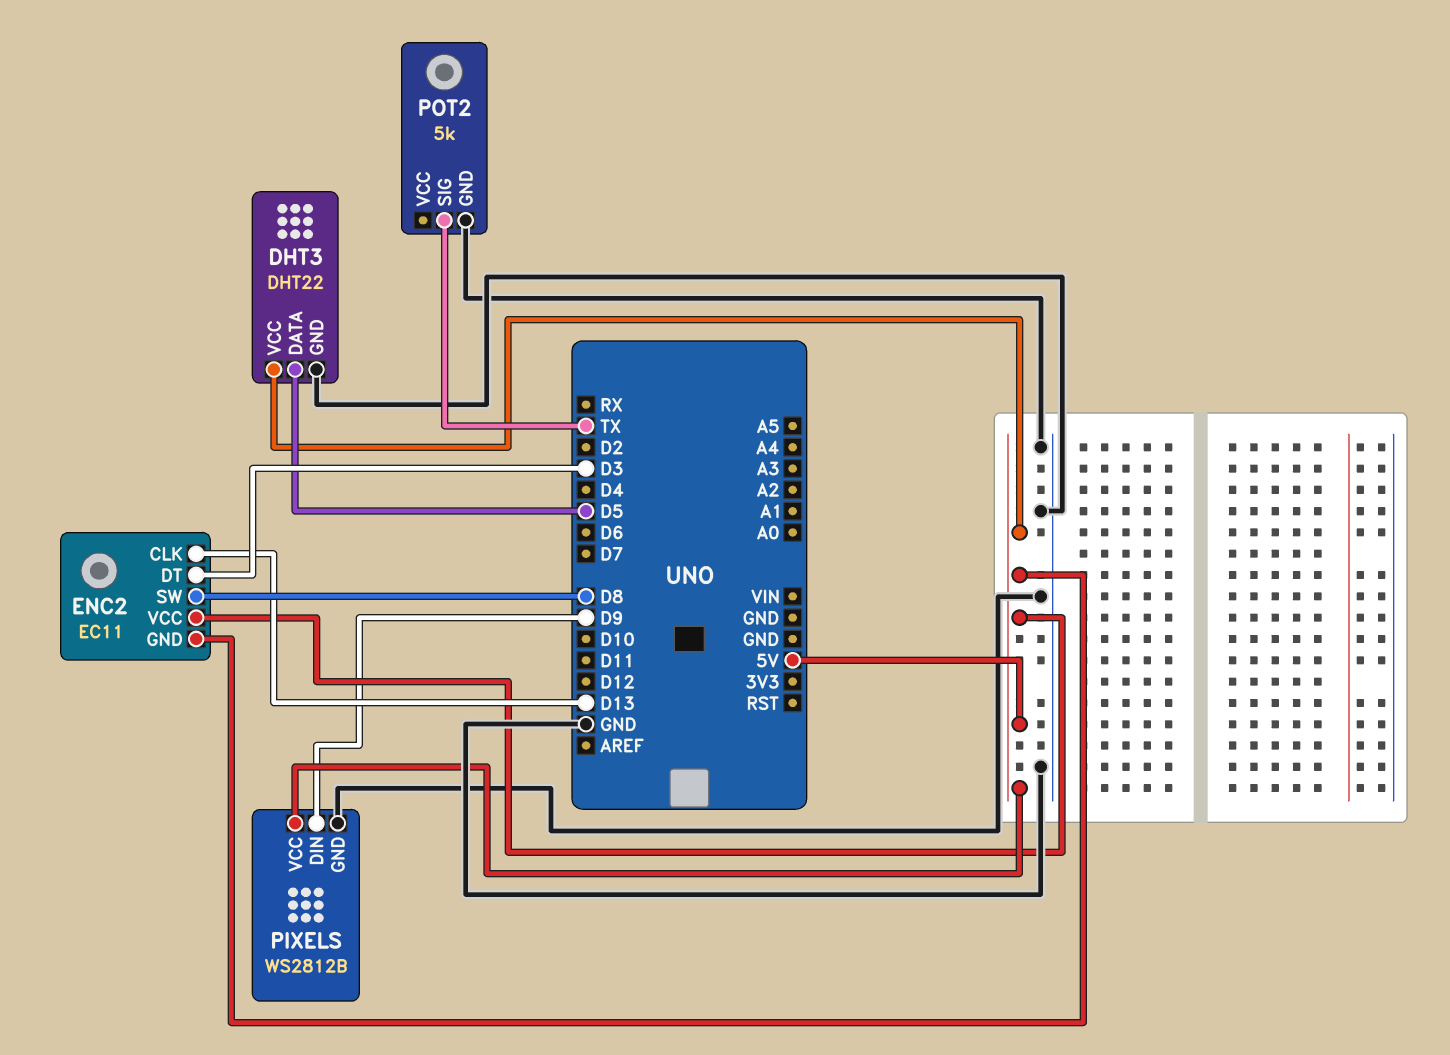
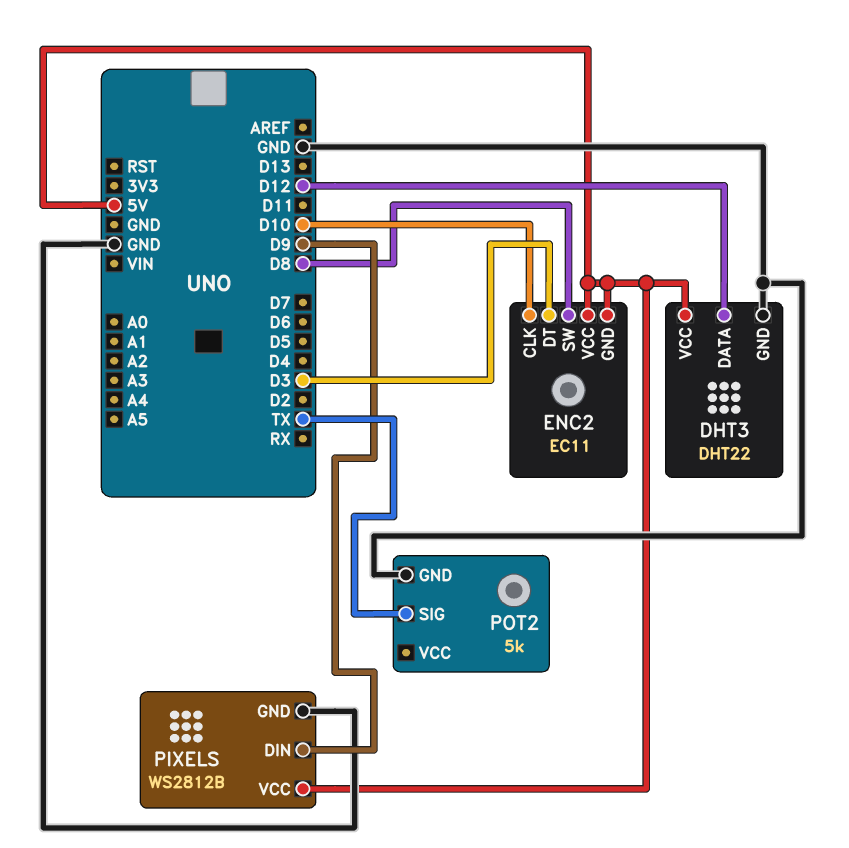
DHT3 pin DATA: D5 -> D12
ENC2 pin CLK: D13 -> D10

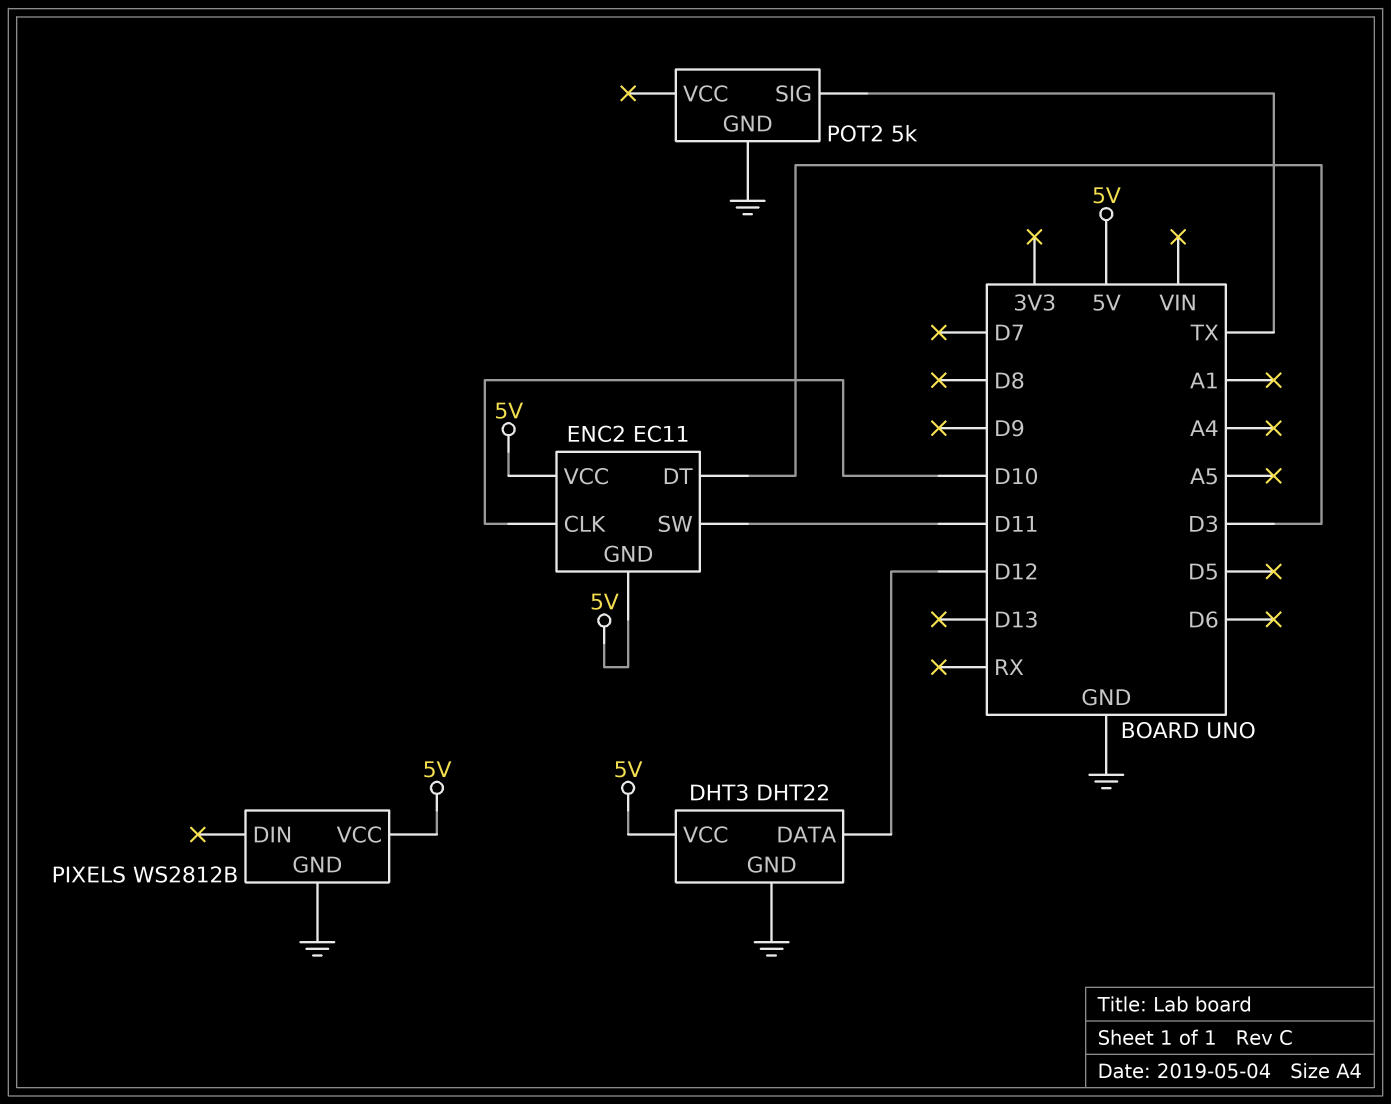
ENC2 pin SW: D8 -> D11
PIXELS pin DIN: D9 -> none

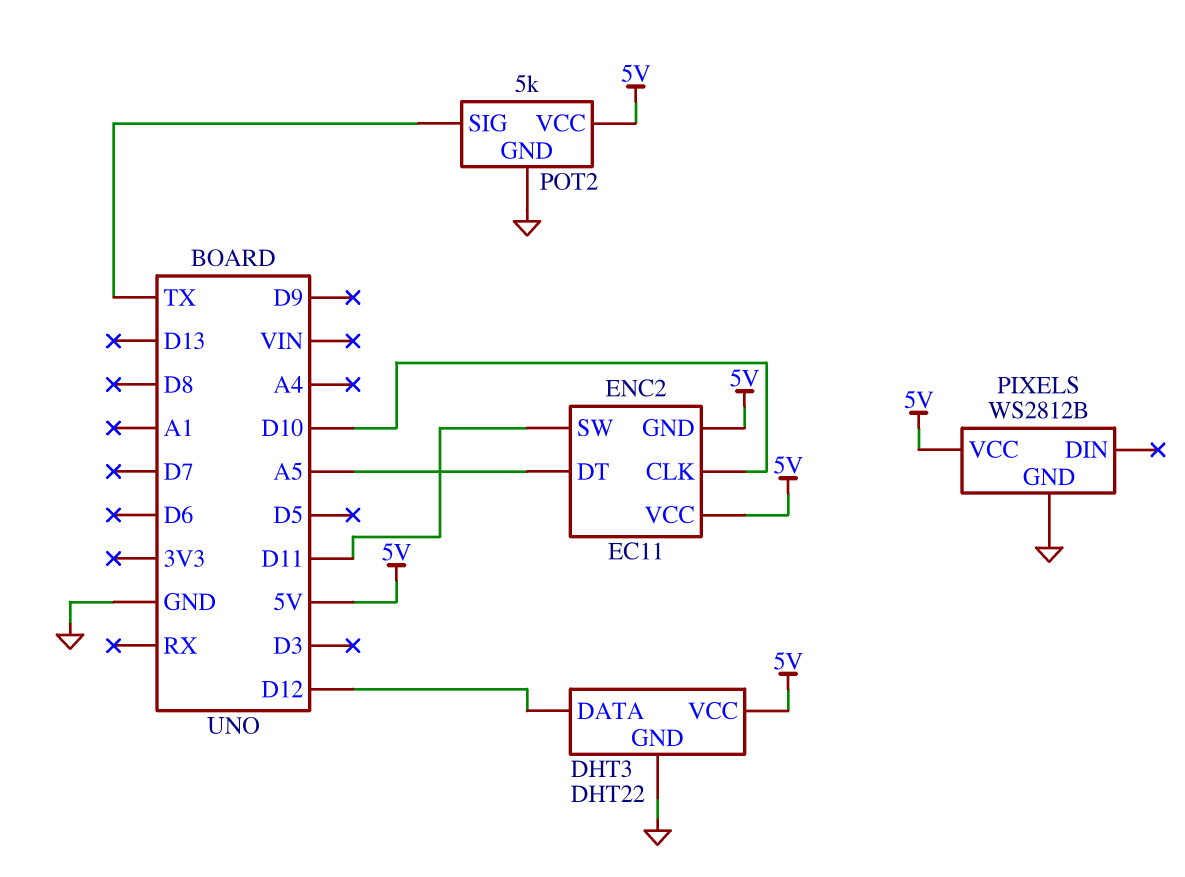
ENC2 pin DT: D3 -> A5
POT2 pin VCC: none -> 5V

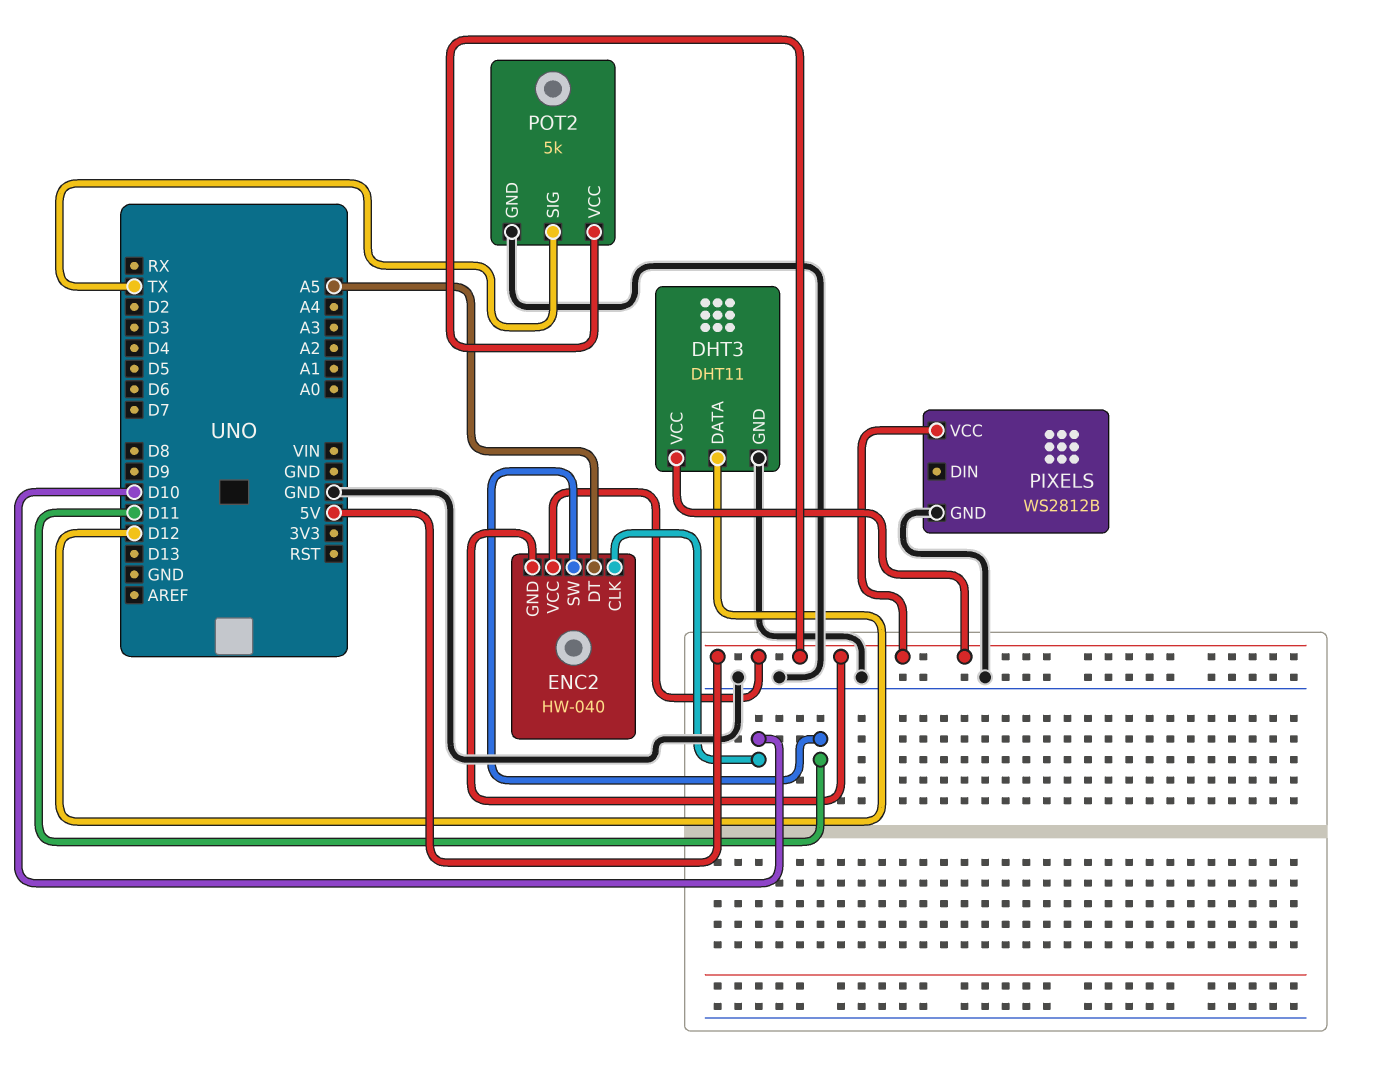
DHT3: DHT22 -> DHT11
ENC2: EC11 -> HW-040

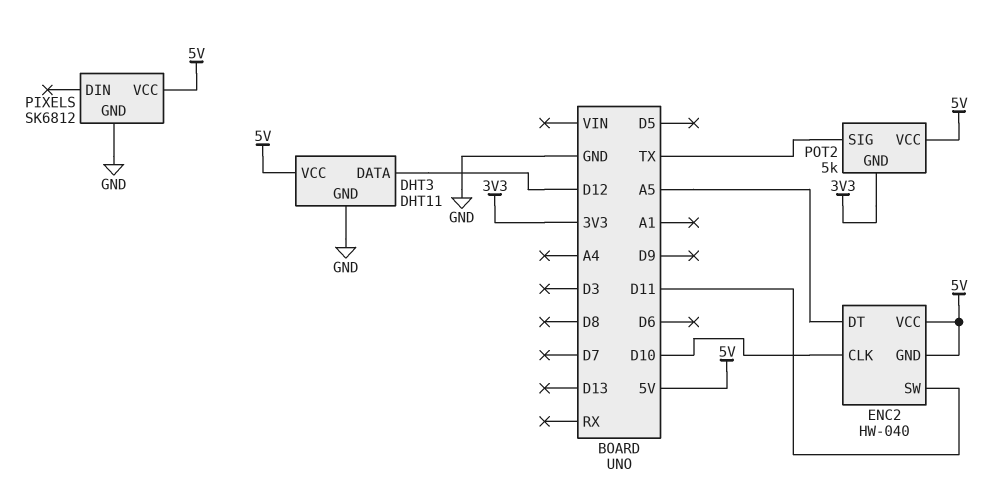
PIXELS: WS2812B -> SK6812
POT2 pin GND: GND -> 3V3

